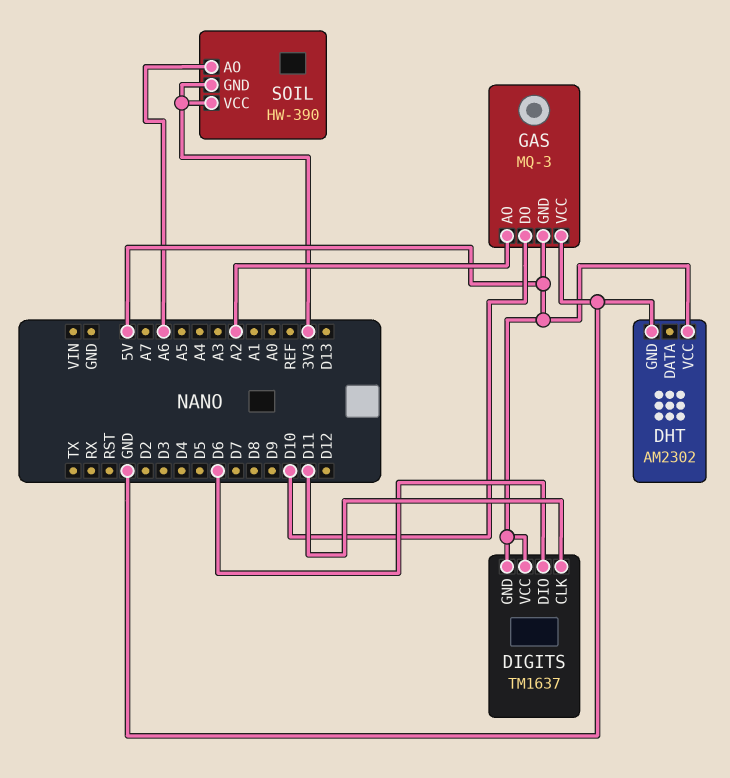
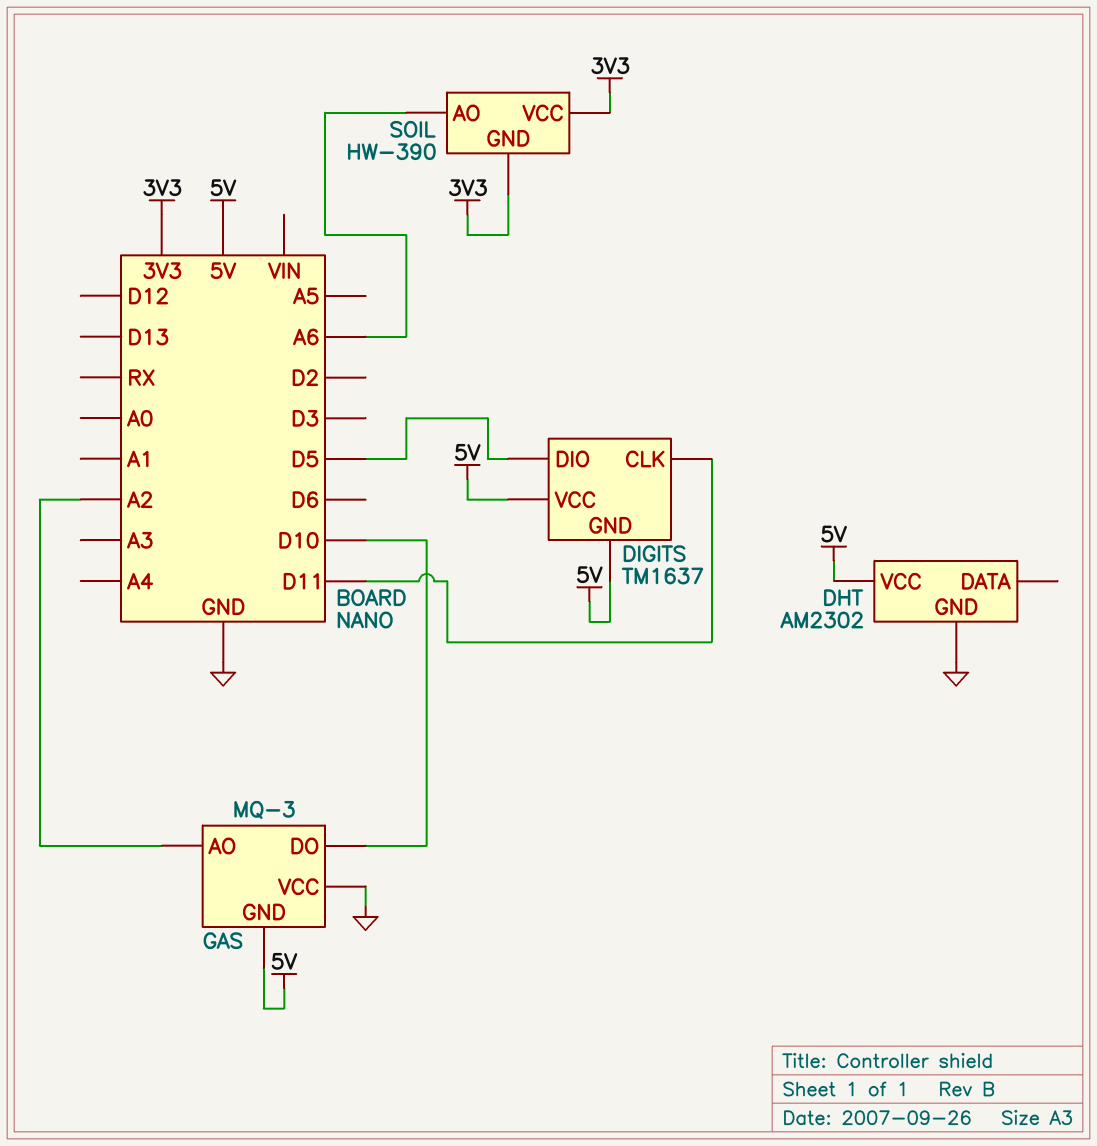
DIGITS pin DIO: D6 -> D5

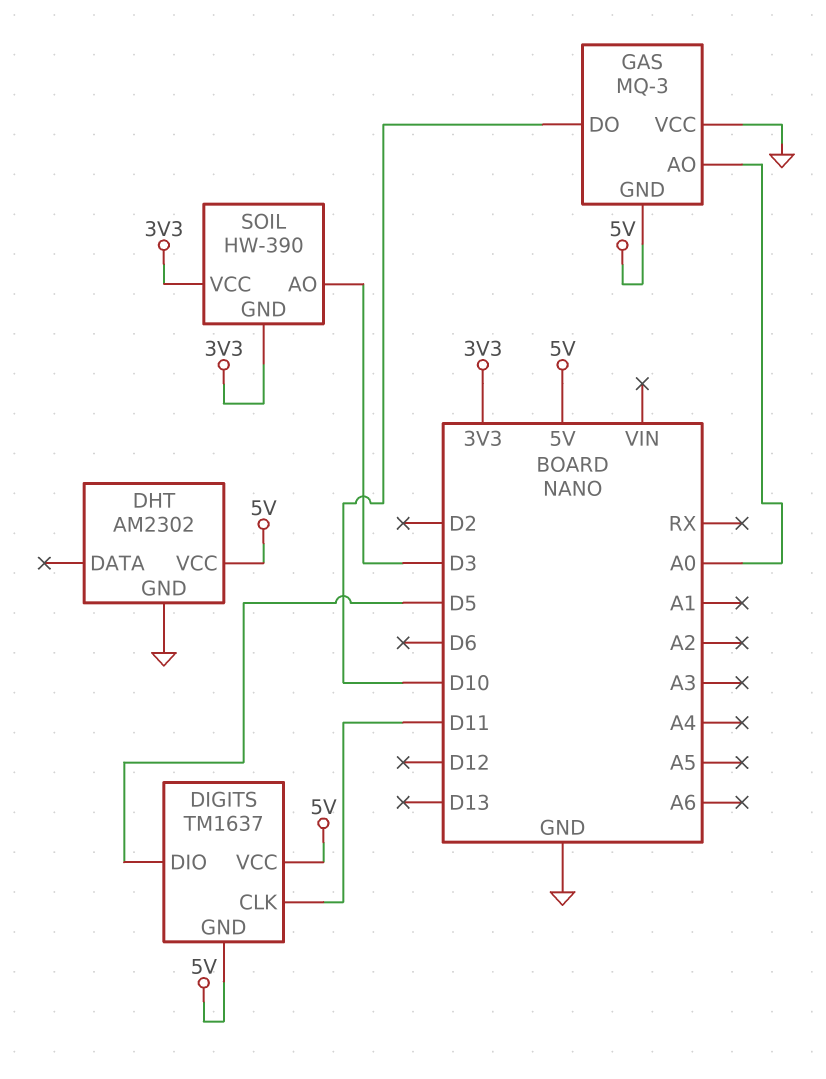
GAS pin AO: A2 -> A0
SOIL pin AO: A6 -> D3

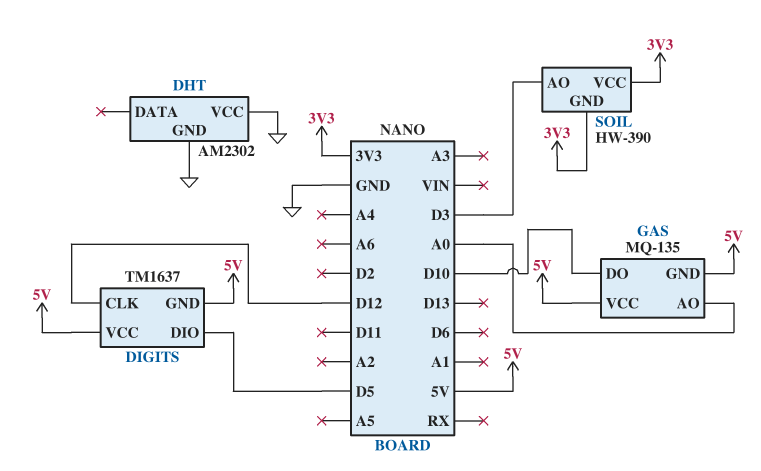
DHT pin VCC: 5V -> GND
DIGITS pin CLK: D11 -> D12
GAS: MQ-3 -> MQ-135
GAS pin VCC: GND -> 5V

